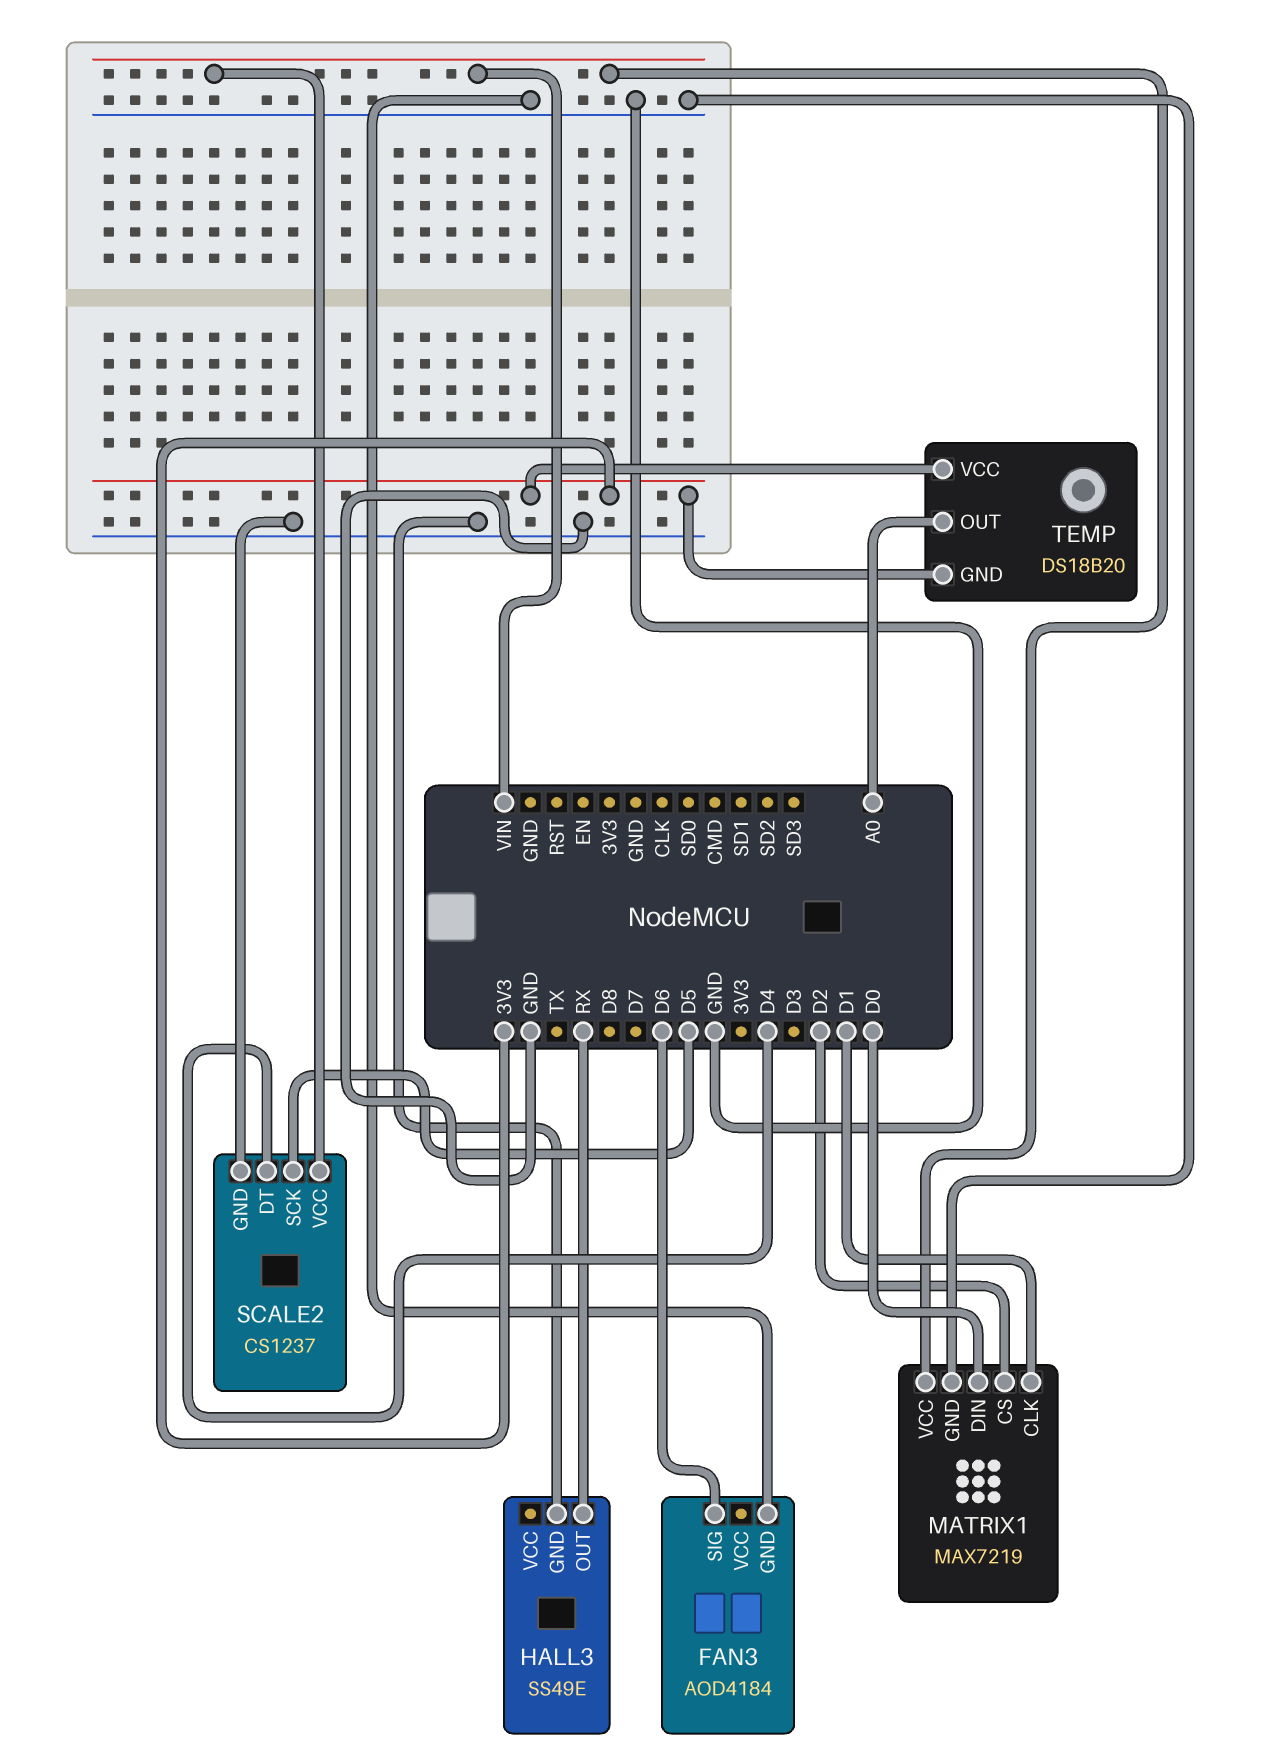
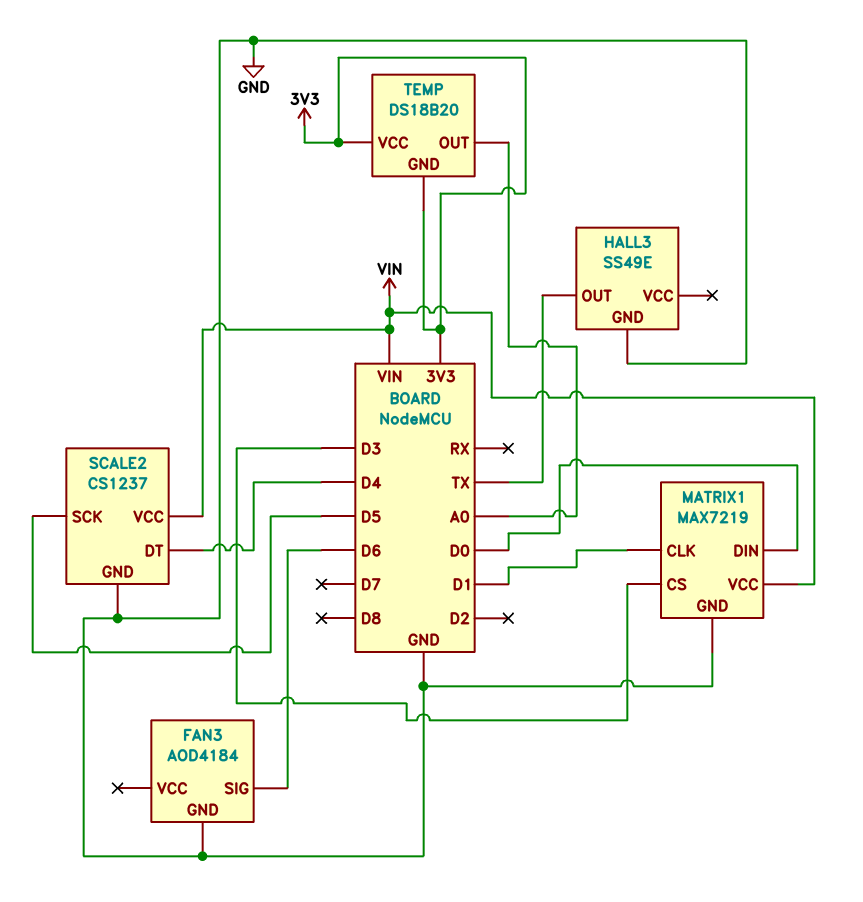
HALL3 pin OUT: RX -> TX
MATRIX1 pin CS: D2 -> D3

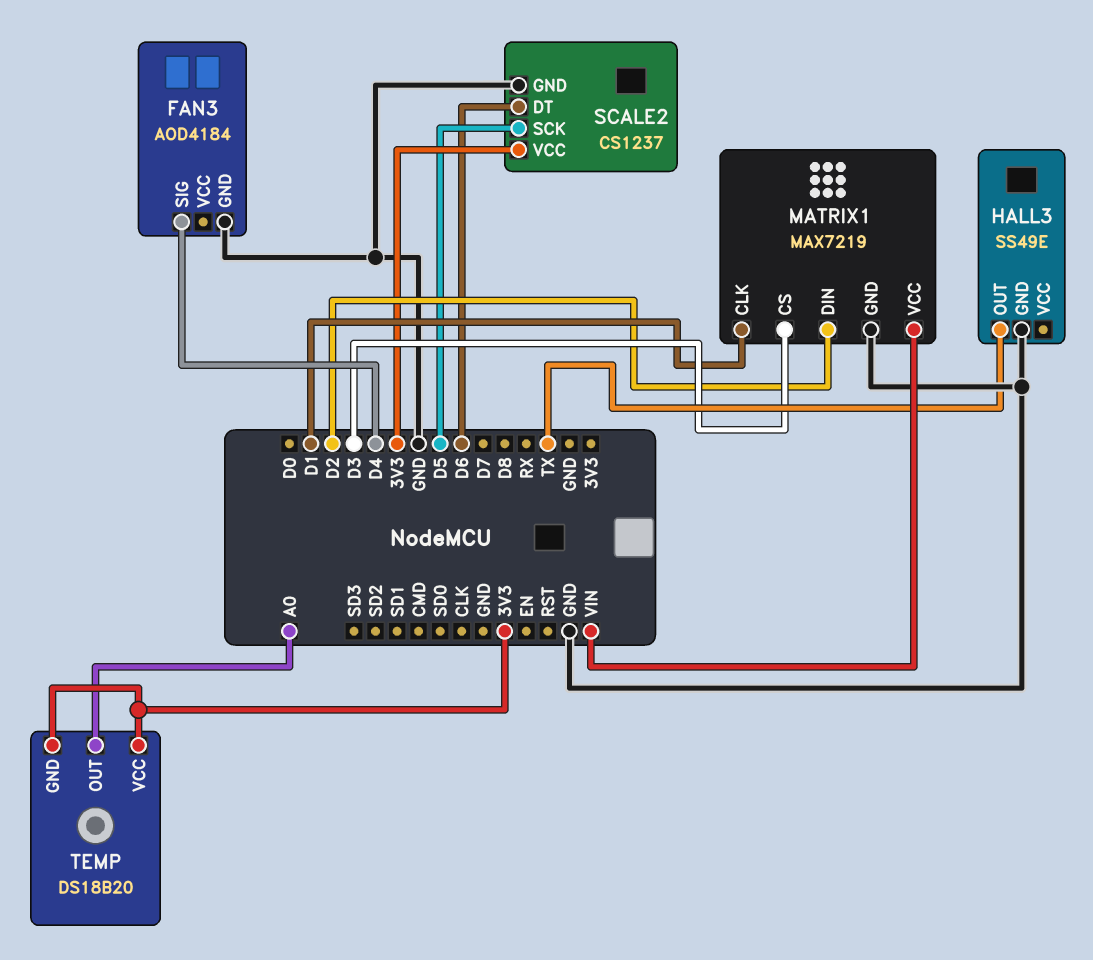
FAN3 pin SIG: D6 -> D4
MATRIX1 pin DIN: D0 -> D2
SCALE2 pin DT: D4 -> D6
SCALE2 pin VCC: VIN -> 3V3

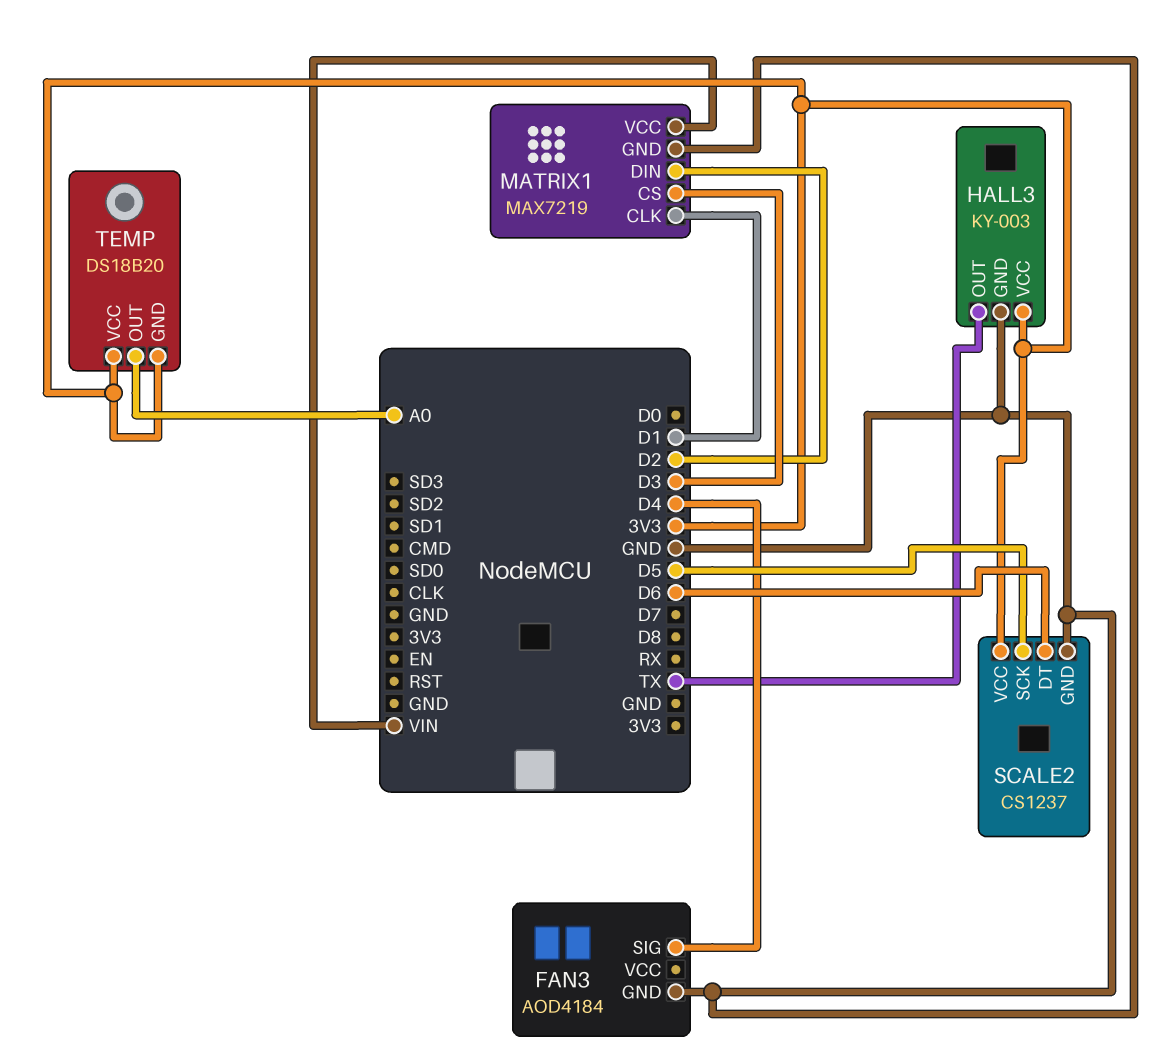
HALL3: SS49E -> KY-003
HALL3 pin VCC: none -> 3V3

